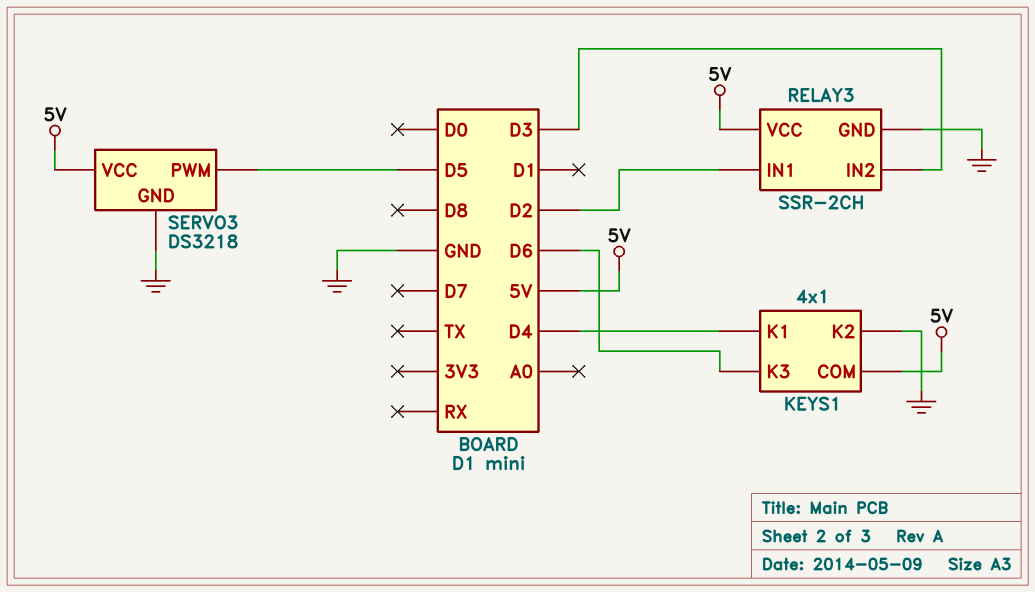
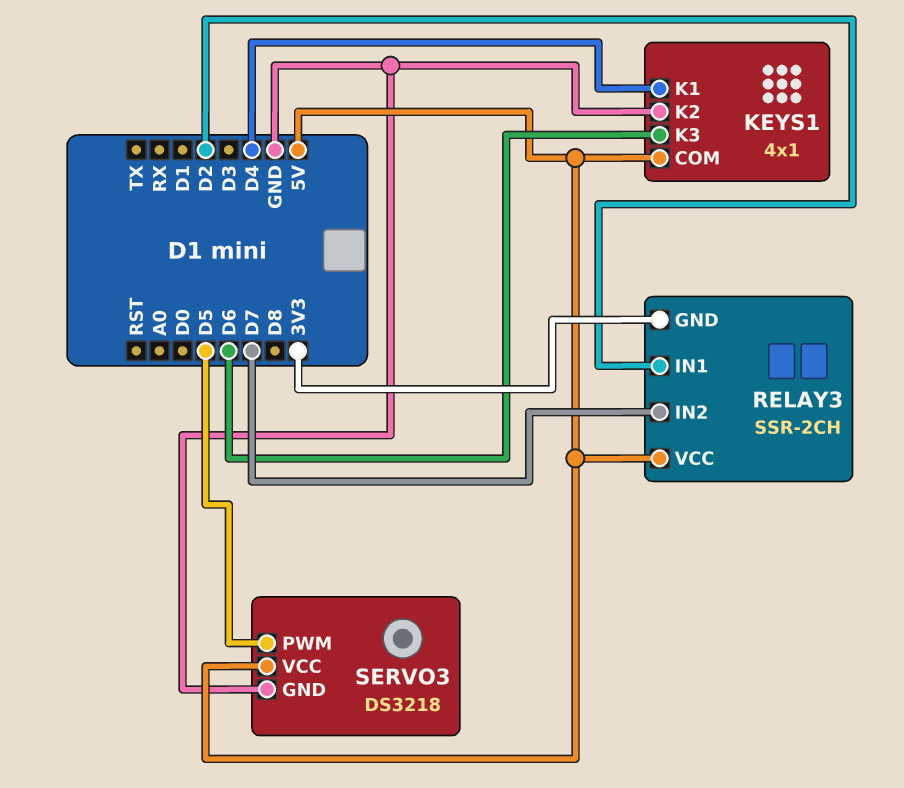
RELAY3 pin GND: GND -> 3V3
RELAY3 pin IN2: D3 -> D7

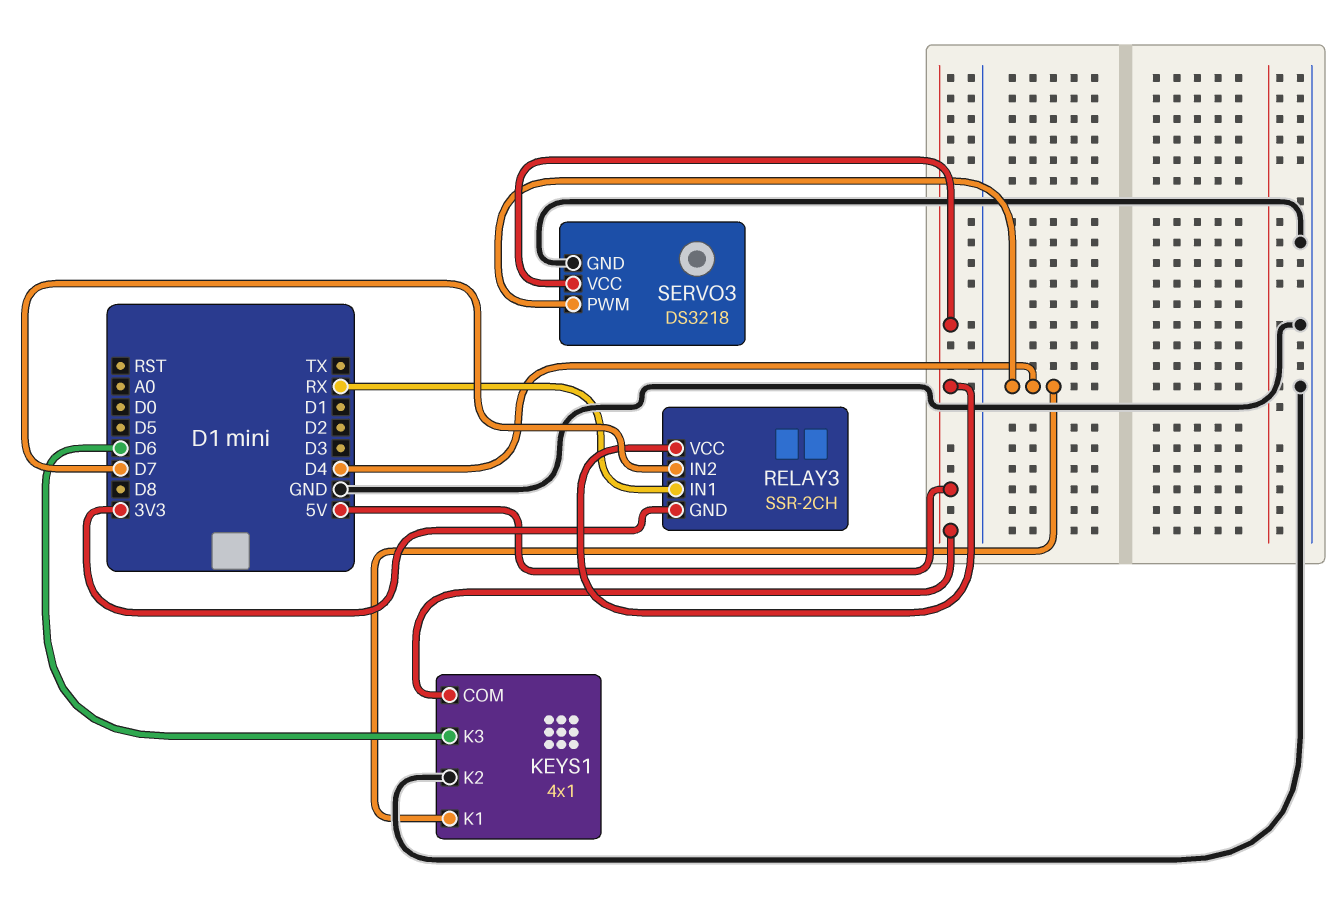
RELAY3 pin IN1: D2 -> RX
SERVO3 pin PWM: D5 -> D4

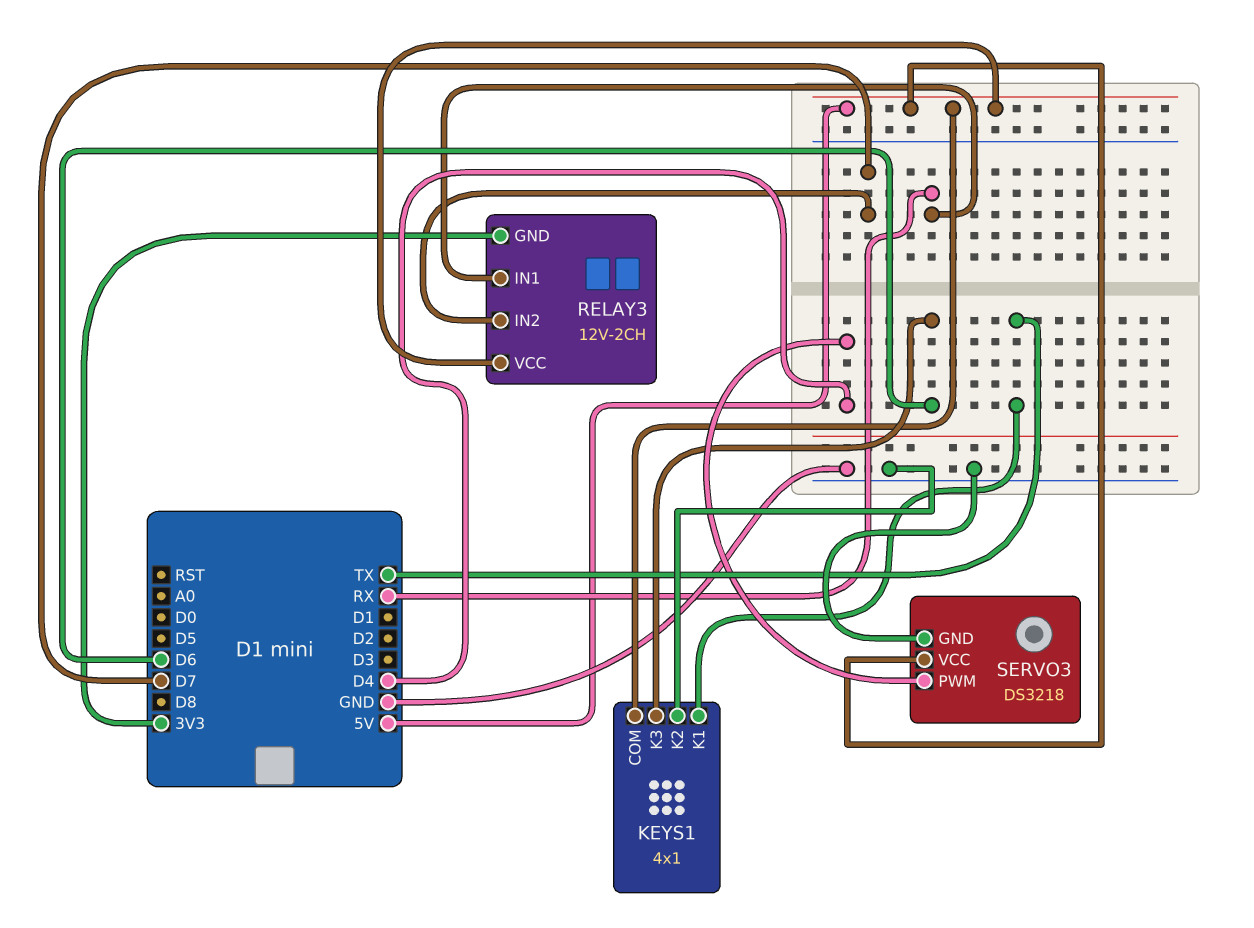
KEYS1 pin K1: D4 -> TX
RELAY3: SSR-2CH -> 12V-2CH

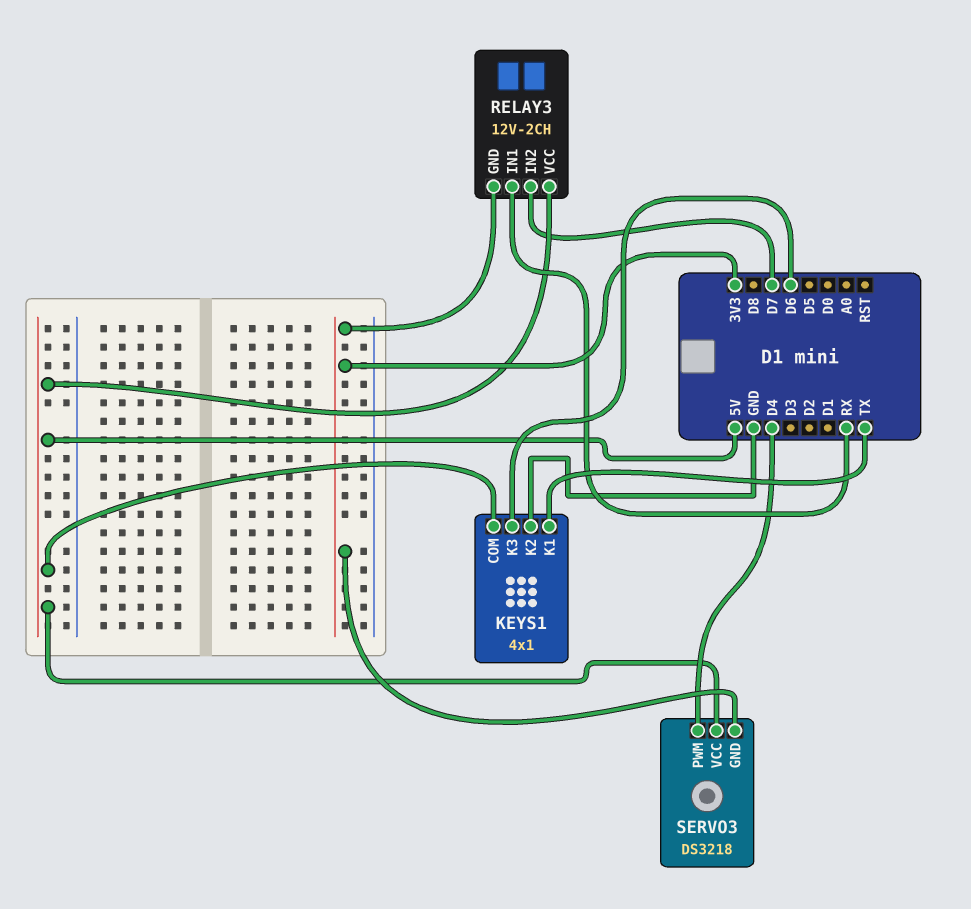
SERVO3 pin GND: GND -> 3V3

